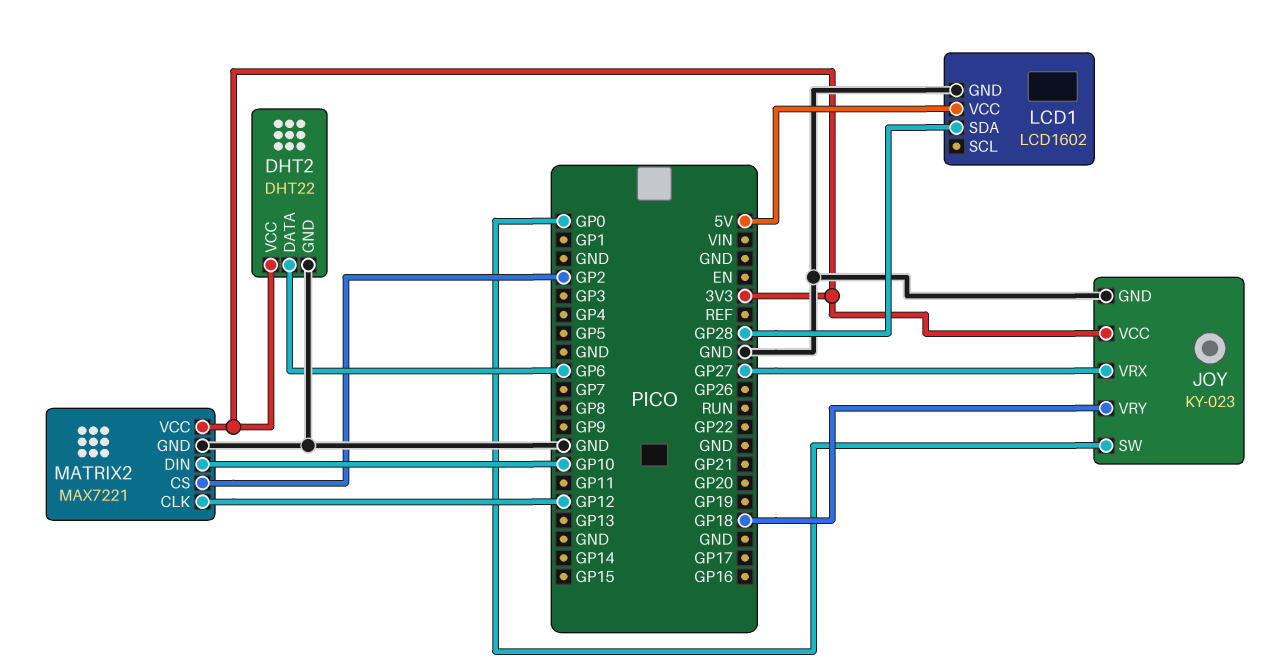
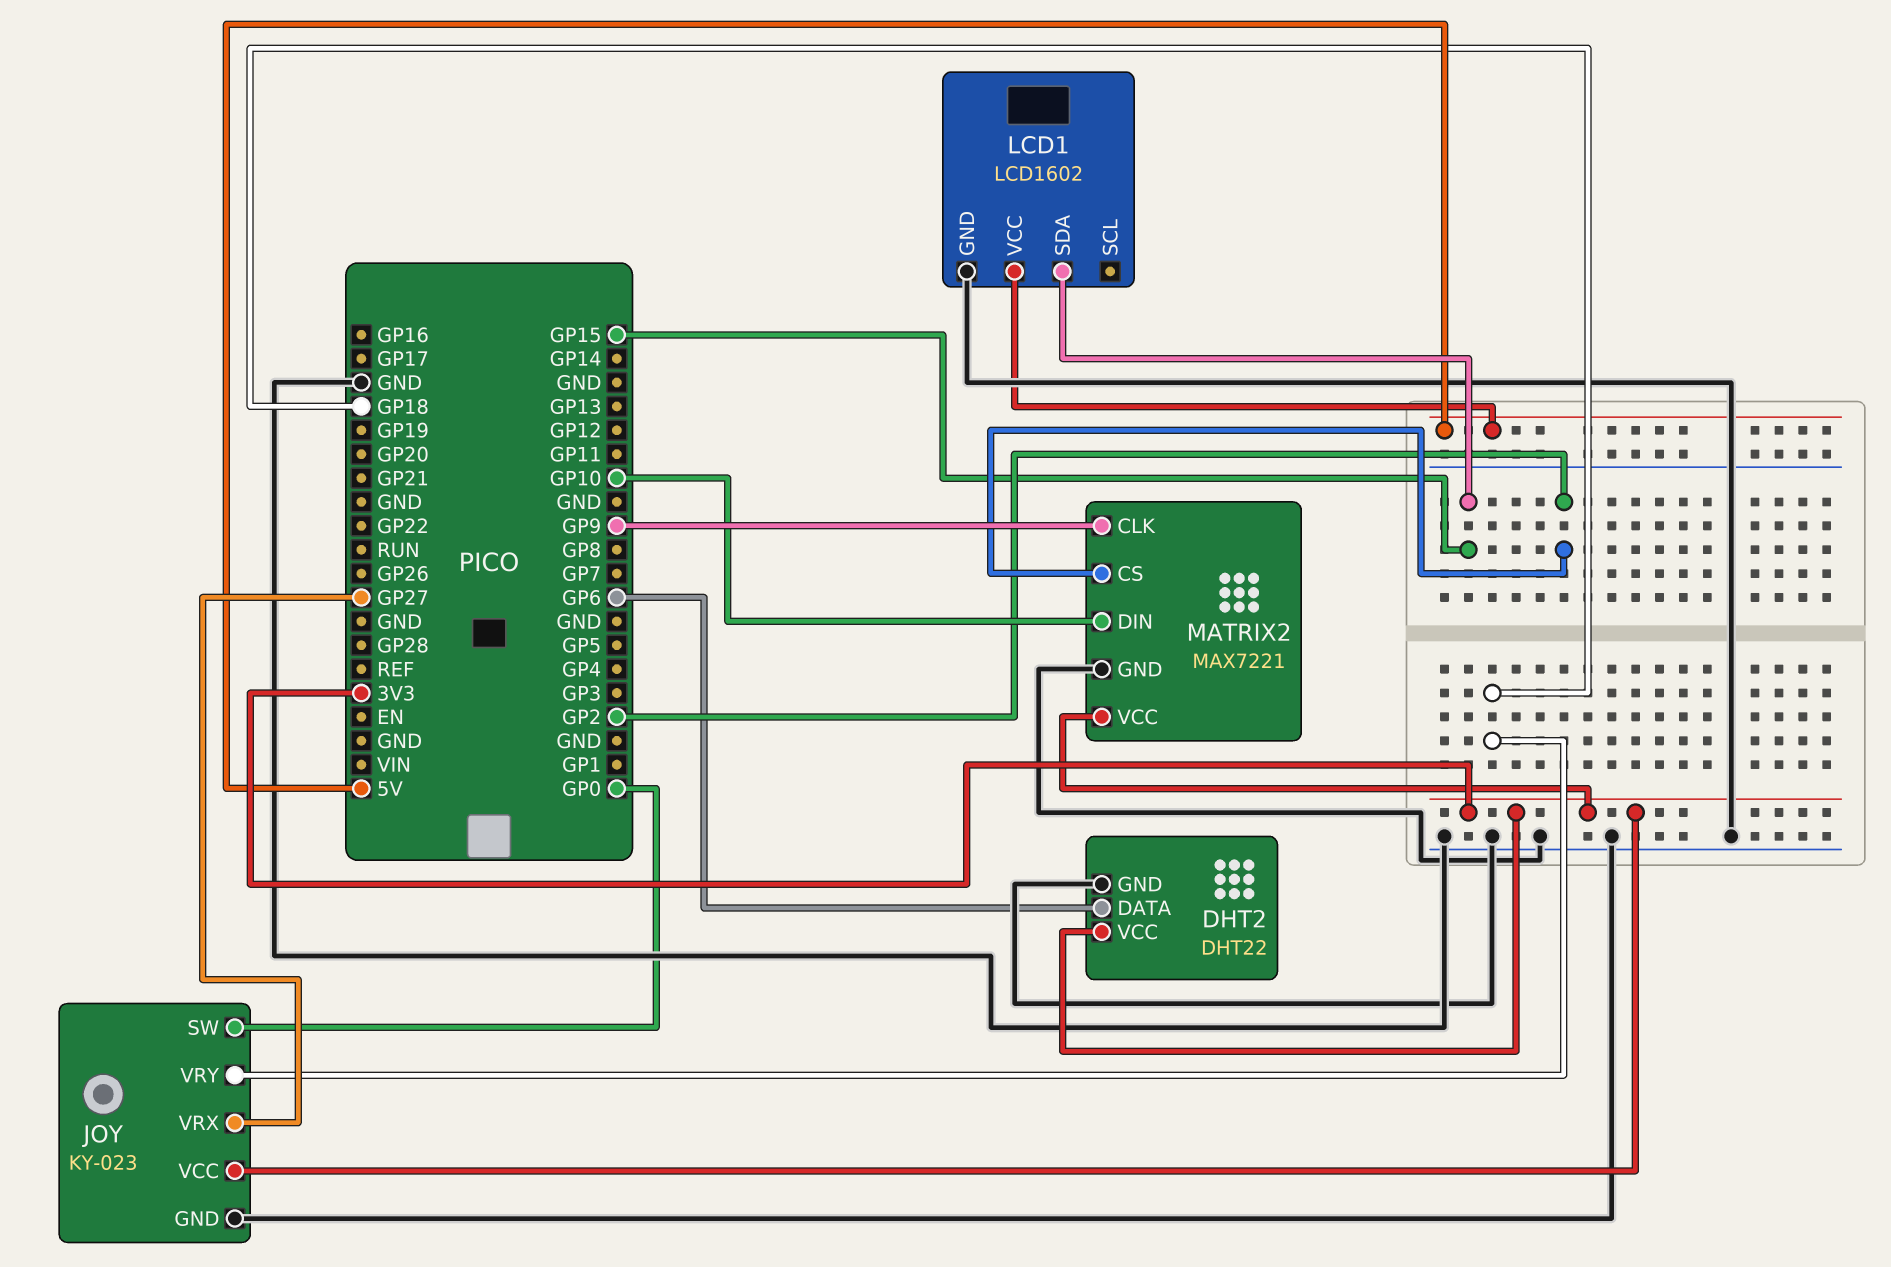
LCD1 pin SDA: GP28 -> GP15
MATRIX2 pin CLK: GP12 -> GP9

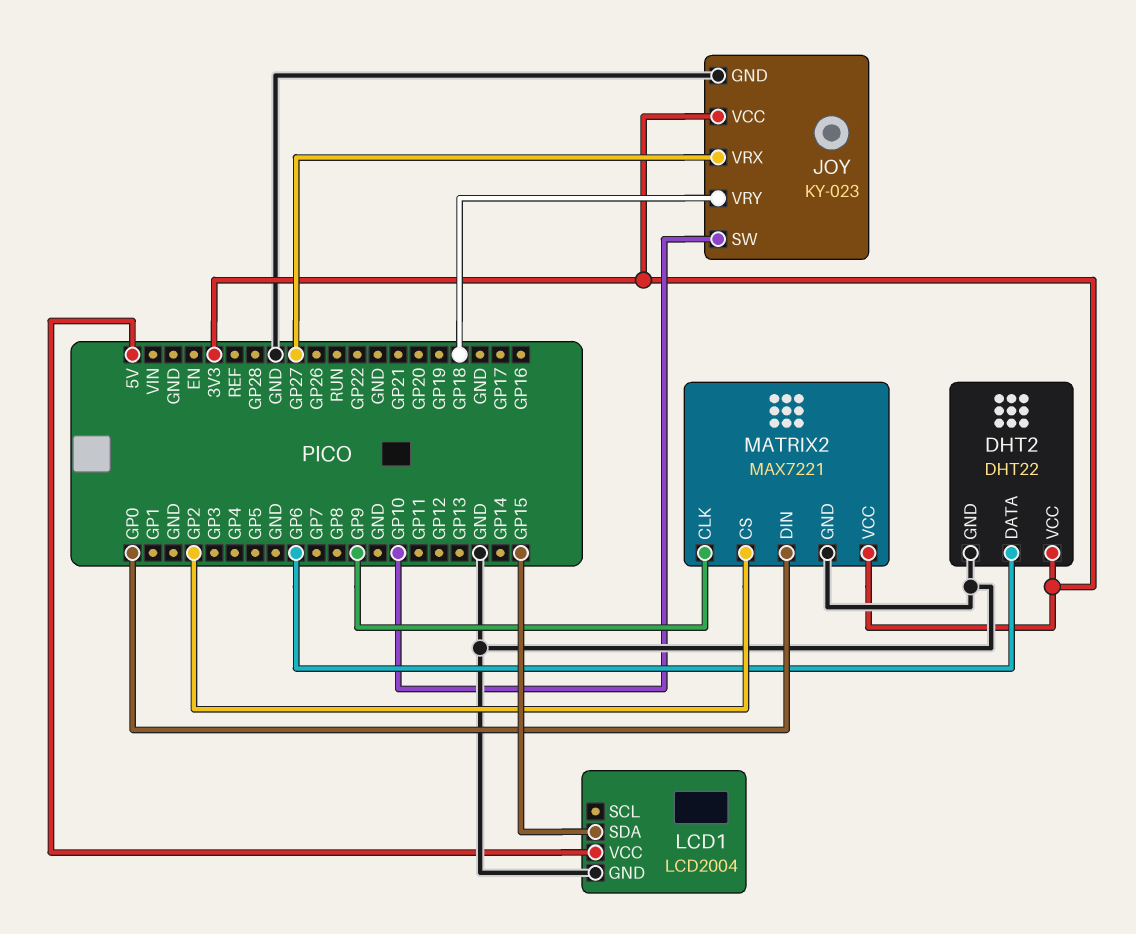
JOY pin SW: GP0 -> GP10
LCD1: LCD1602 -> LCD2004
MATRIX2 pin DIN: GP10 -> GP0

